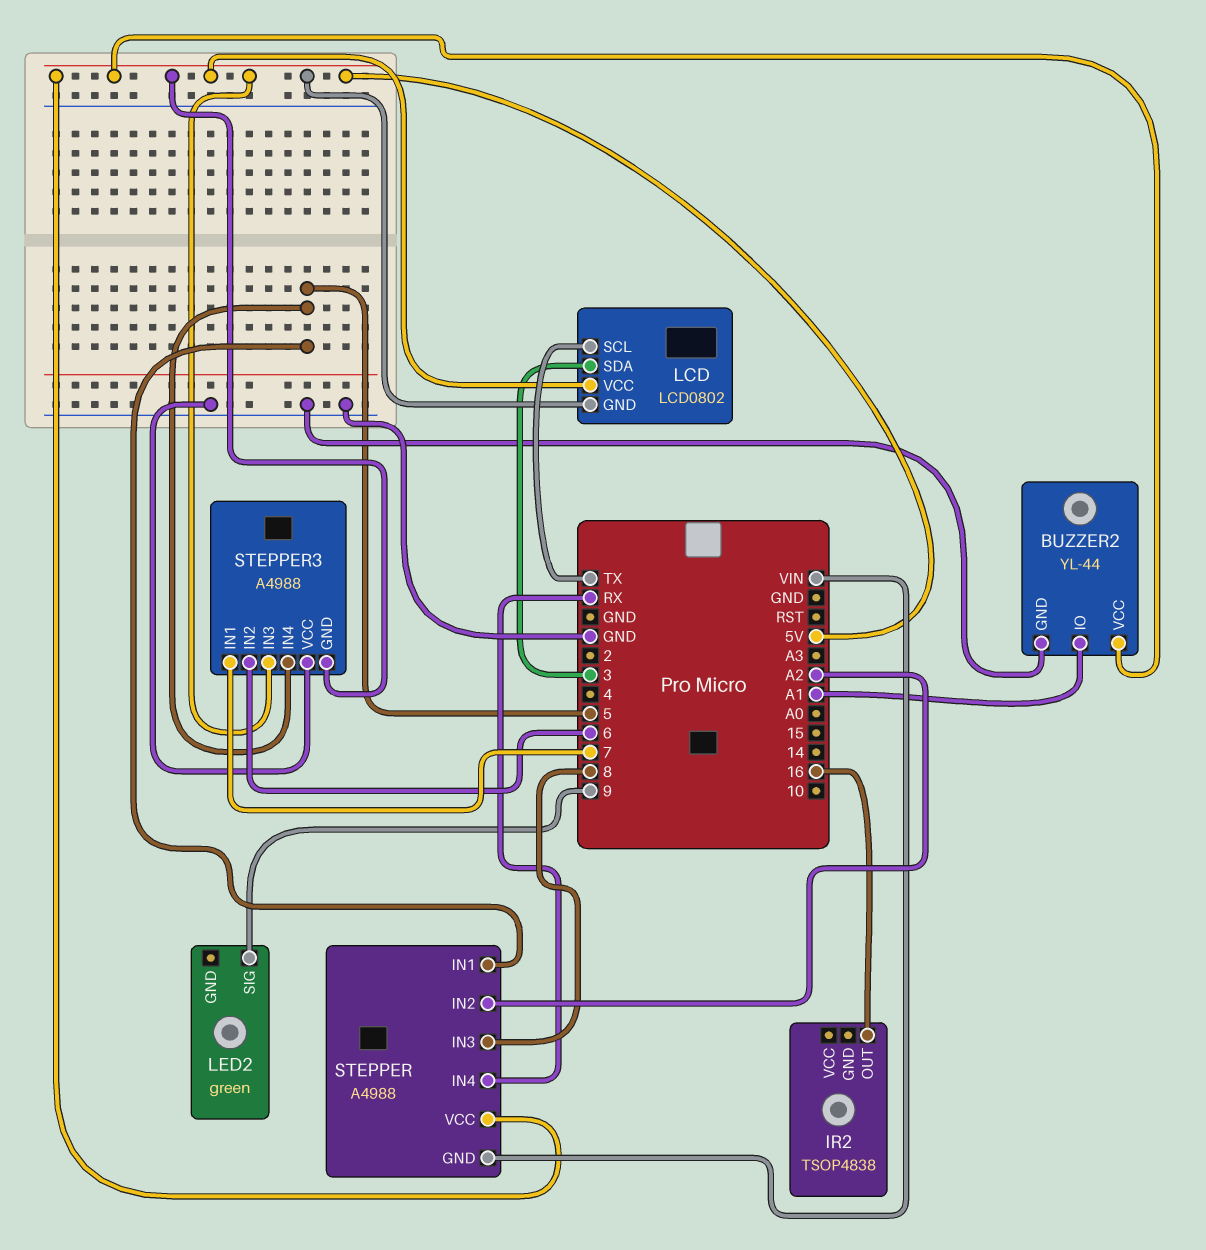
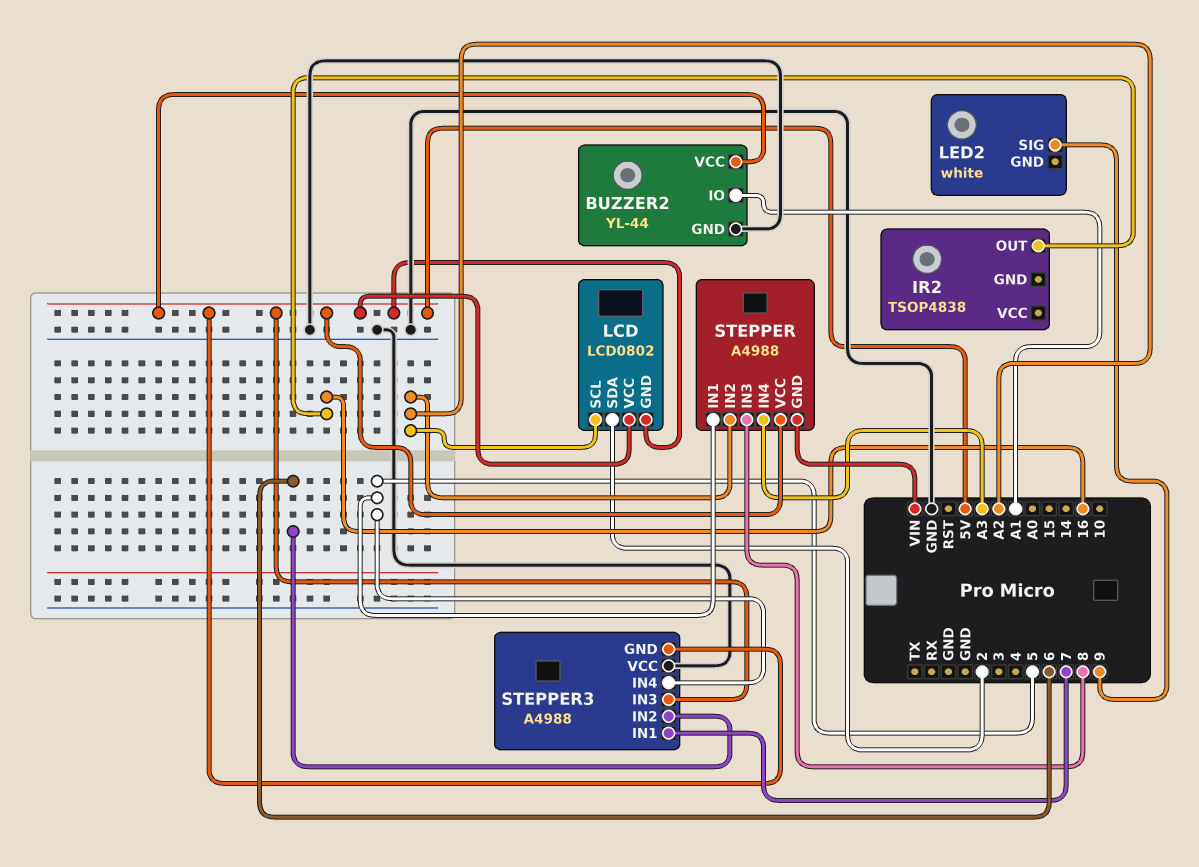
LCD pin SCL: TX -> A2
LCD pin SDA: 3 -> 2
LED2: green -> white
STEPPER pin IN4: RX -> A3

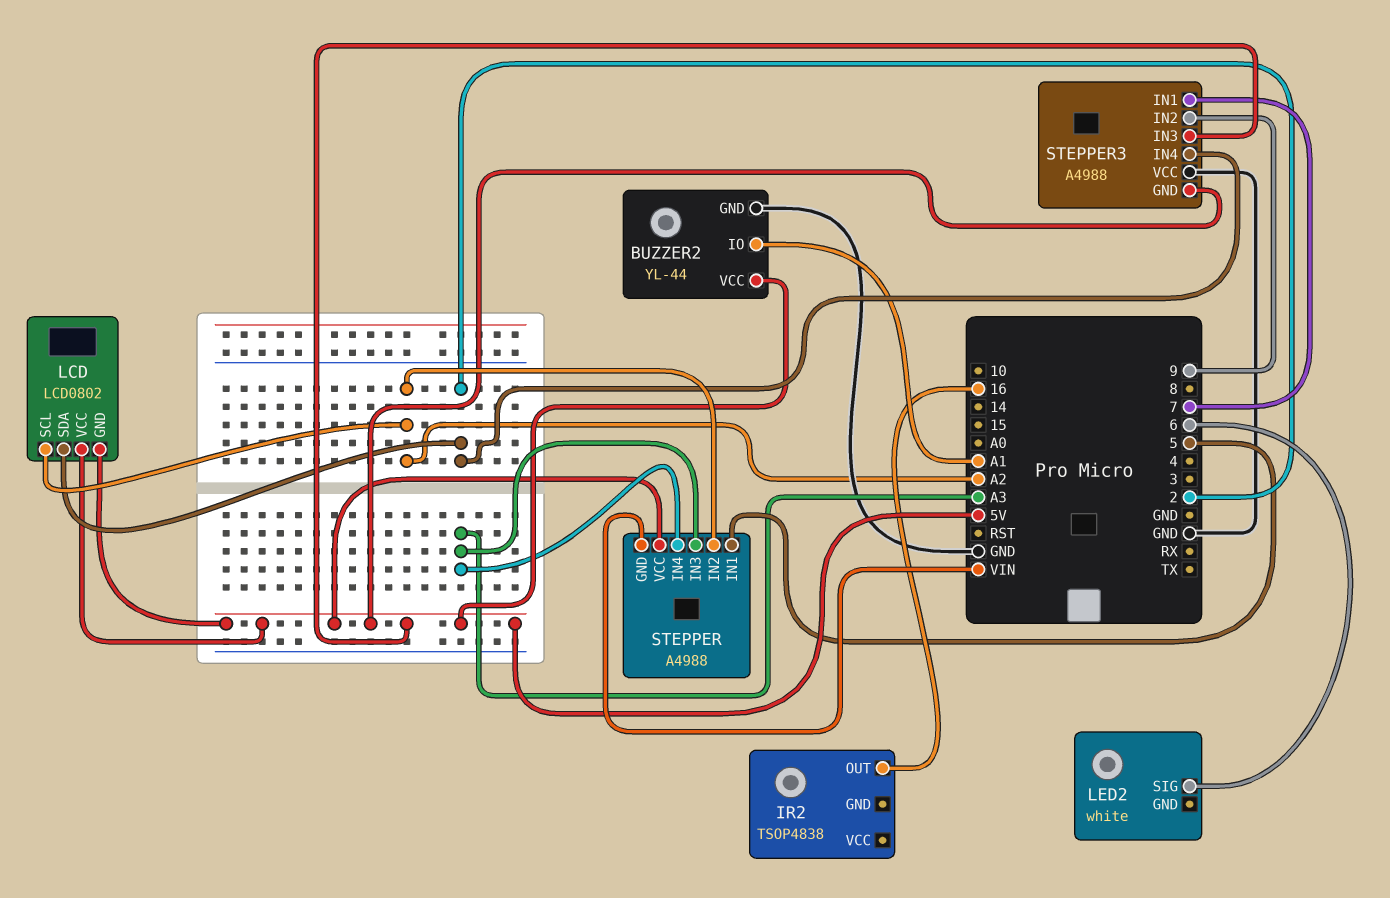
LED2 pin SIG: 9 -> 6
STEPPER pin IN3: 8 -> A3
STEPPER3 pin IN2: 6 -> 9
STEPPER3 pin IN4: 5 -> 2

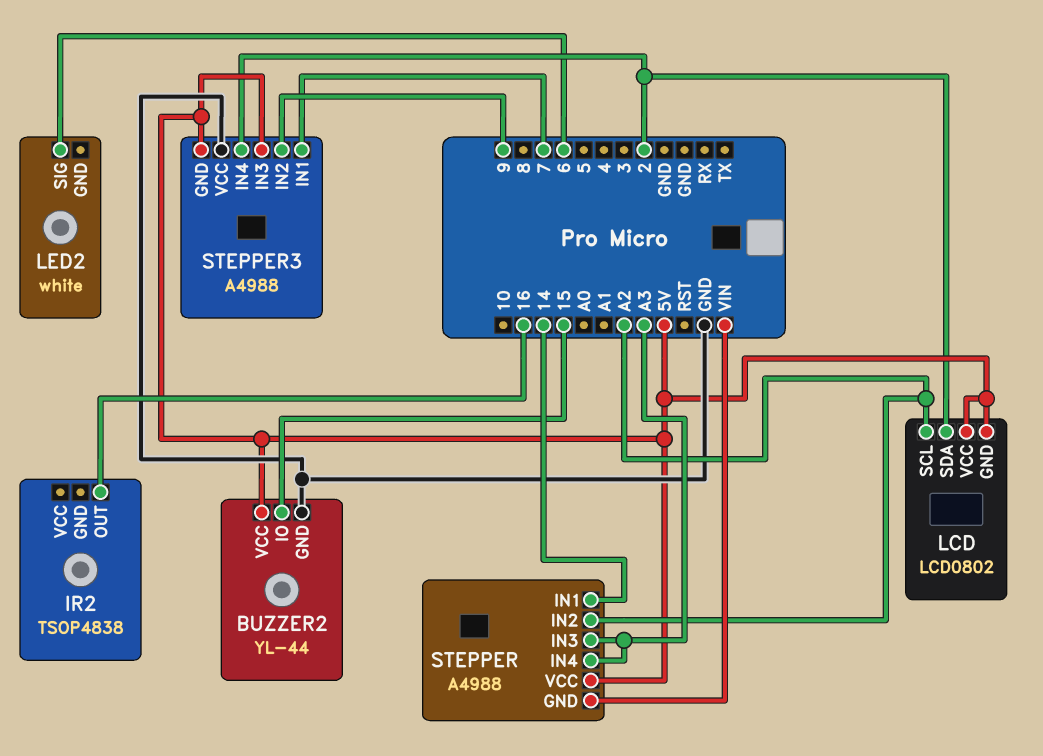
BUZZER2 pin IO: A1 -> 15
STEPPER pin IN1: 5 -> 14

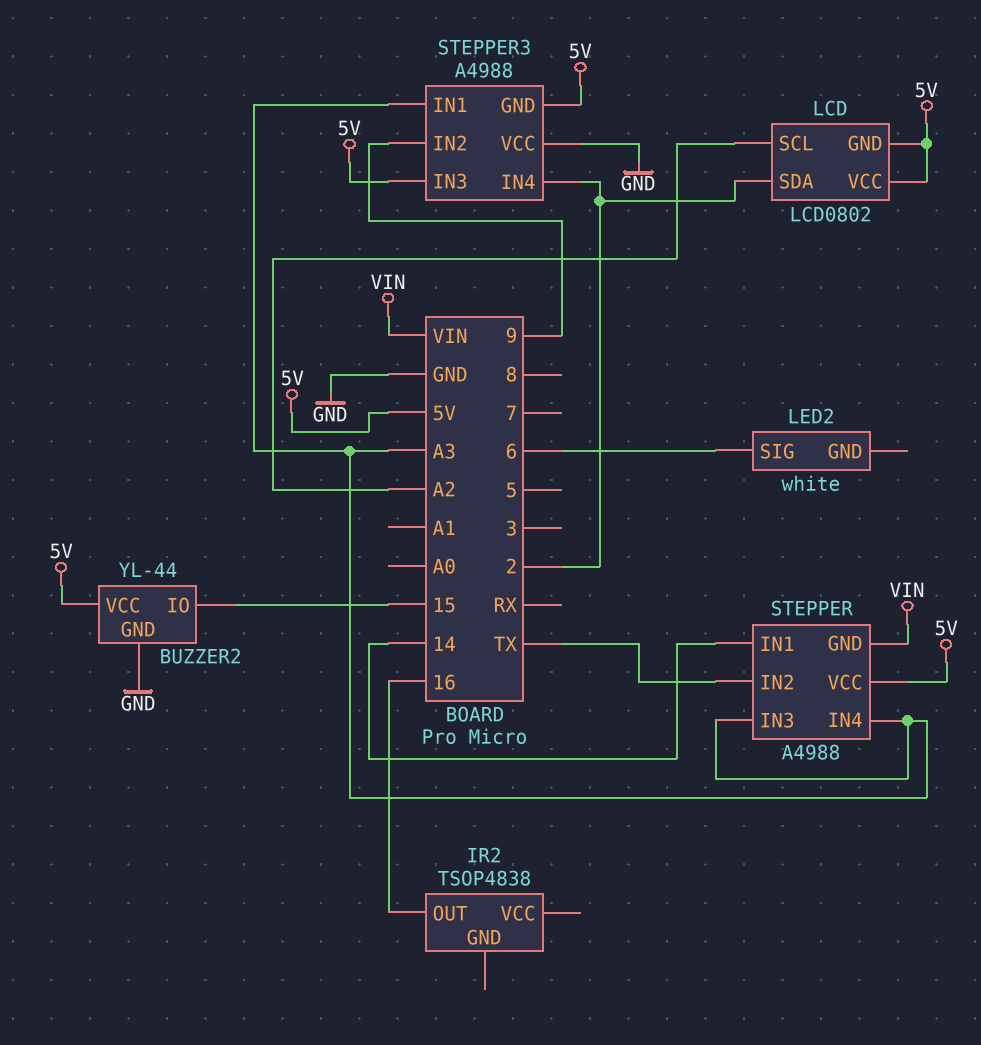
STEPPER pin IN2: A2 -> TX
STEPPER3 pin IN1: 7 -> A3

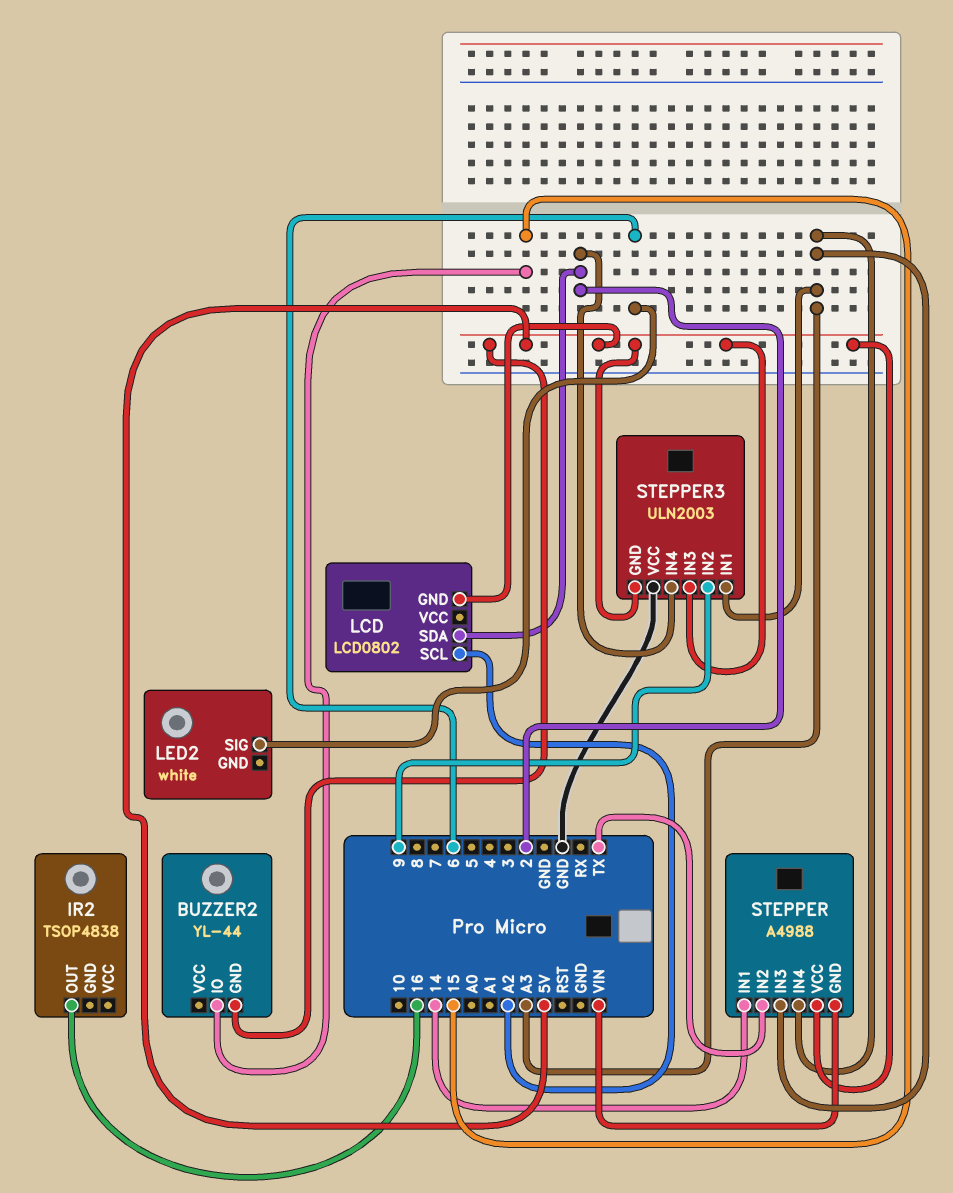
BUZZER2 pin GND: GND -> 5V
BUZZER2 pin VCC: 5V -> none
LCD pin VCC: 5V -> none
STEPPER3: A4988 -> ULN2003

